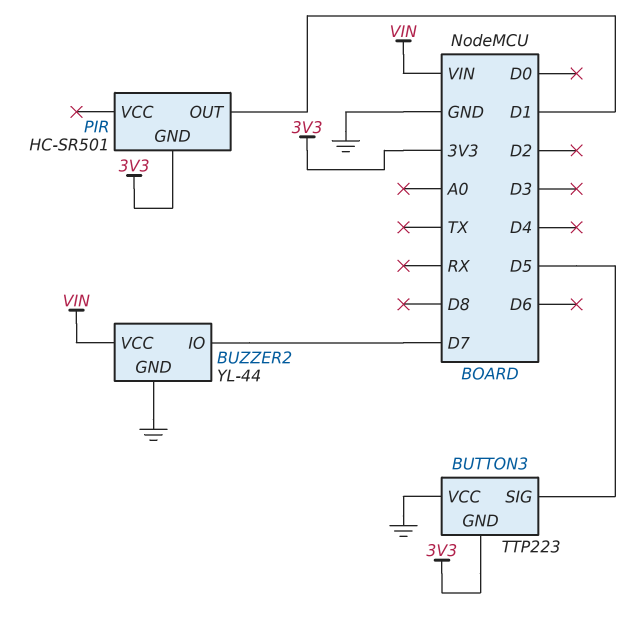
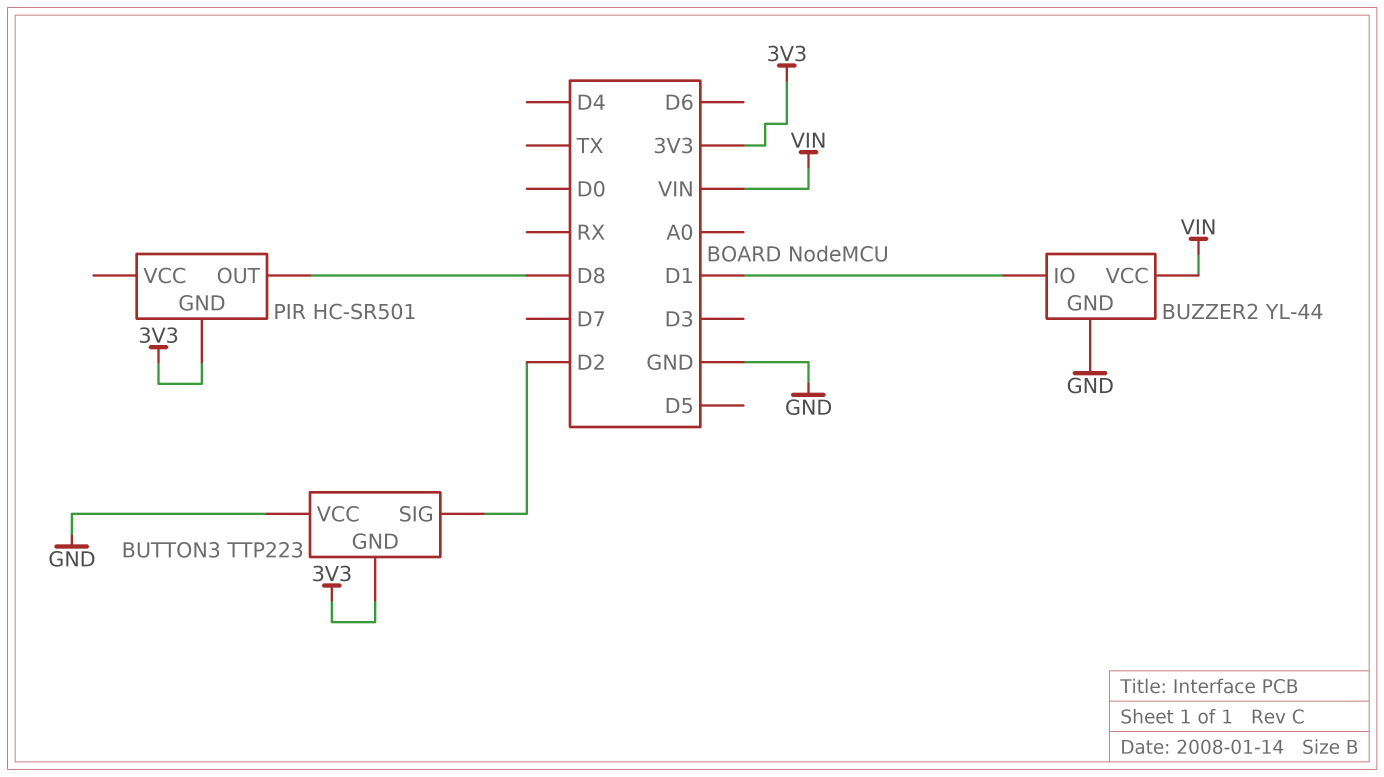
BUTTON3 pin SIG: D5 -> D2
BUZZER2 pin IO: D7 -> D1
PIR pin OUT: D1 -> D8

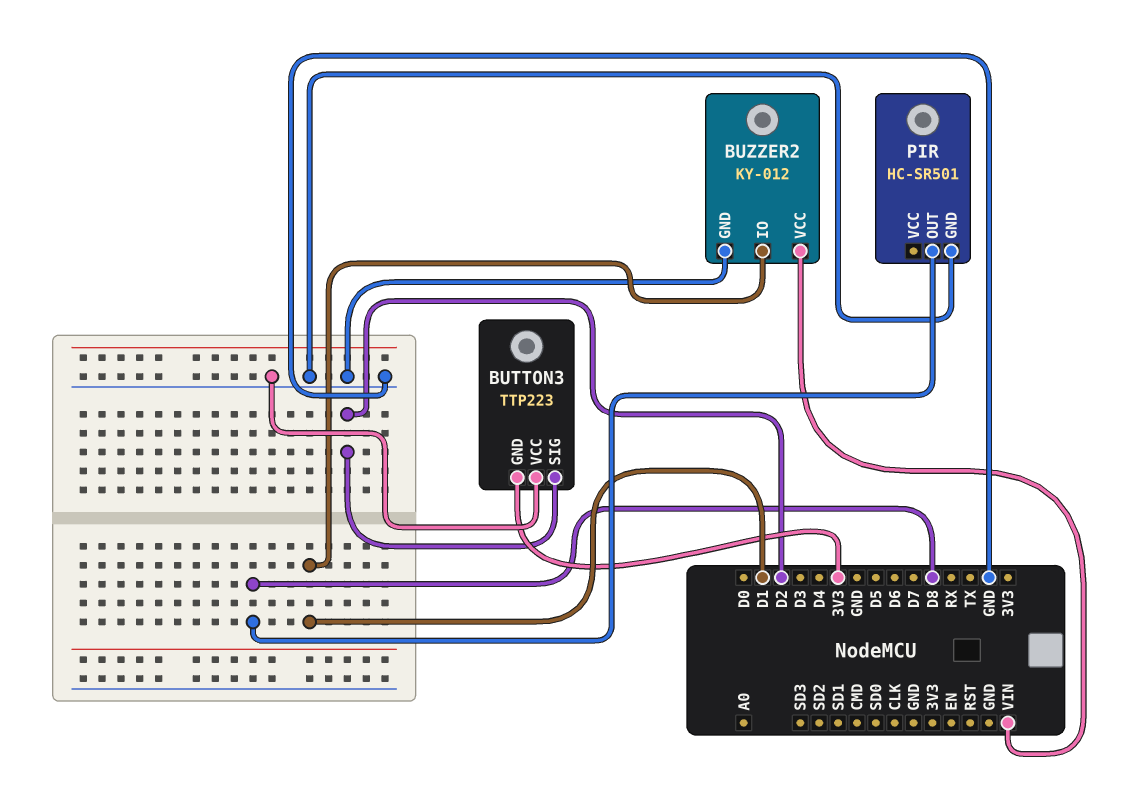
BUZZER2: YL-44 -> KY-012
PIR pin GND: 3V3 -> GND

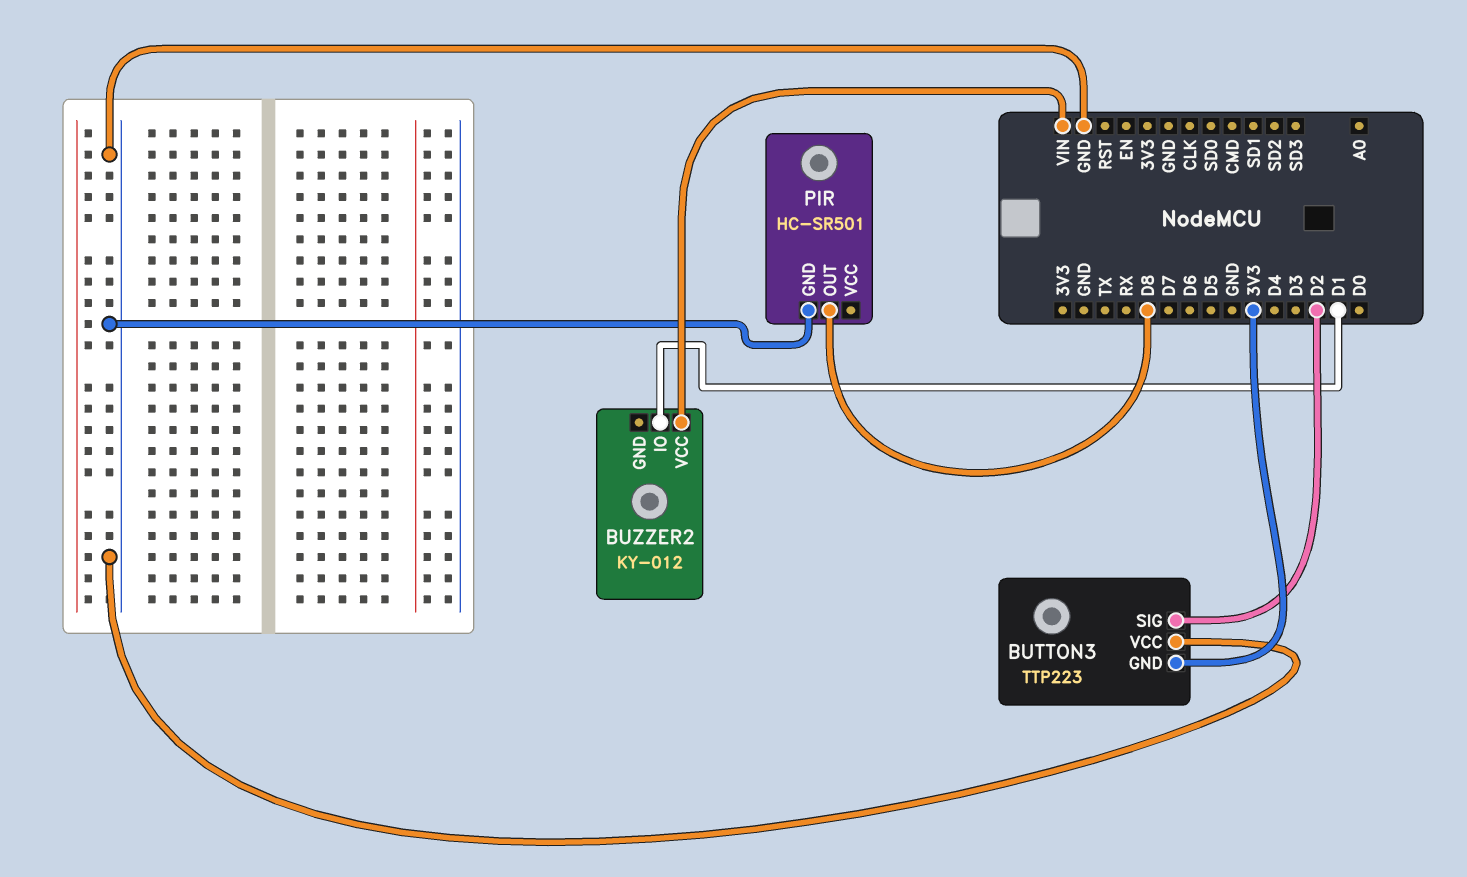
BUZZER2 pin GND: GND -> none

